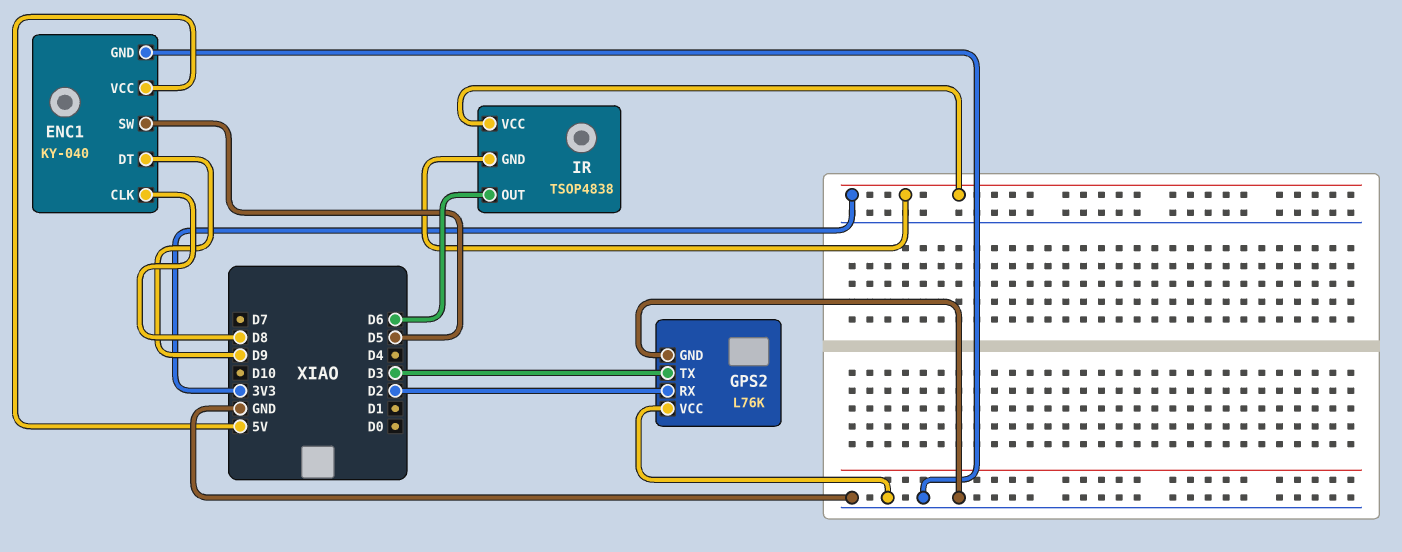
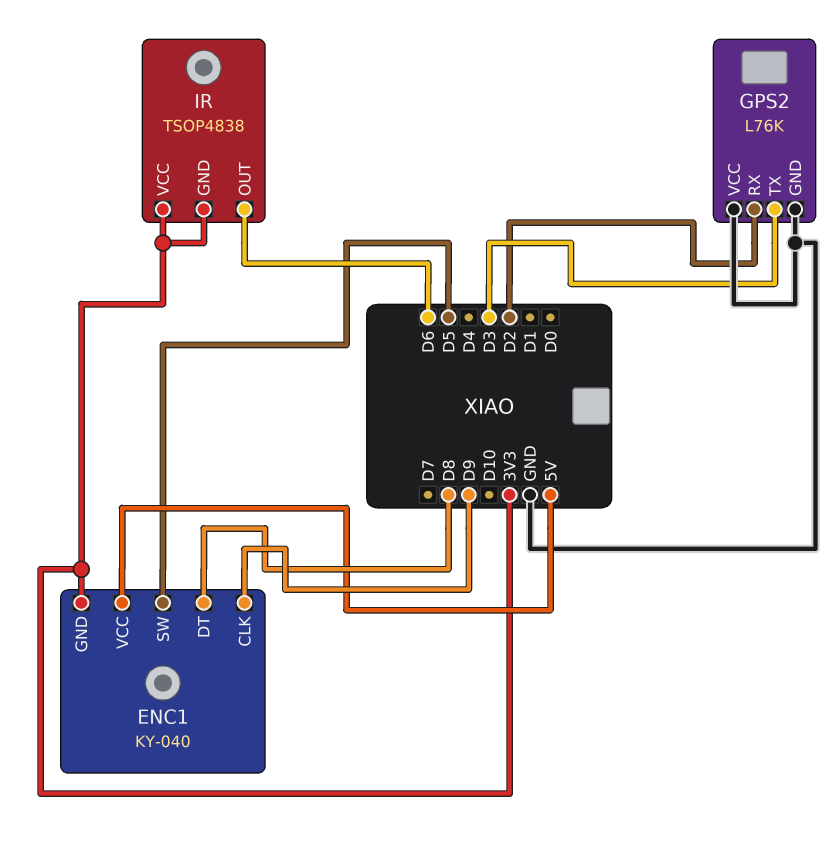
ENC1 pin CLK: D8 -> D9
ENC1 pin DT: D9 -> D8
ENC1 pin GND: GND -> 3V3

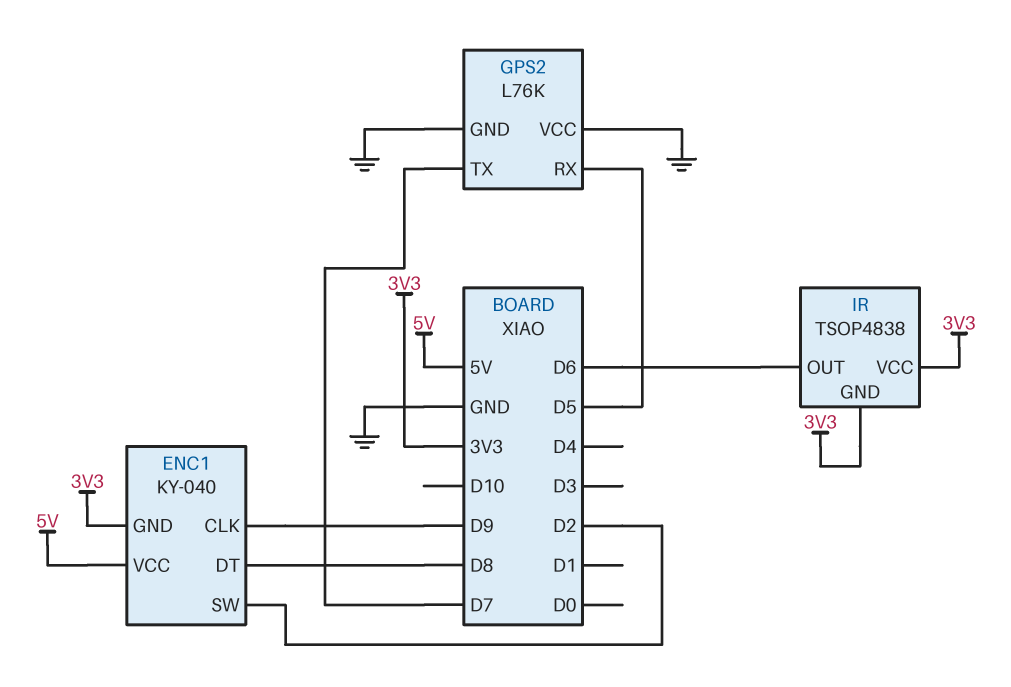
ENC1 pin SW: D5 -> D2
GPS2 pin RX: D2 -> D5
GPS2 pin TX: D3 -> D7

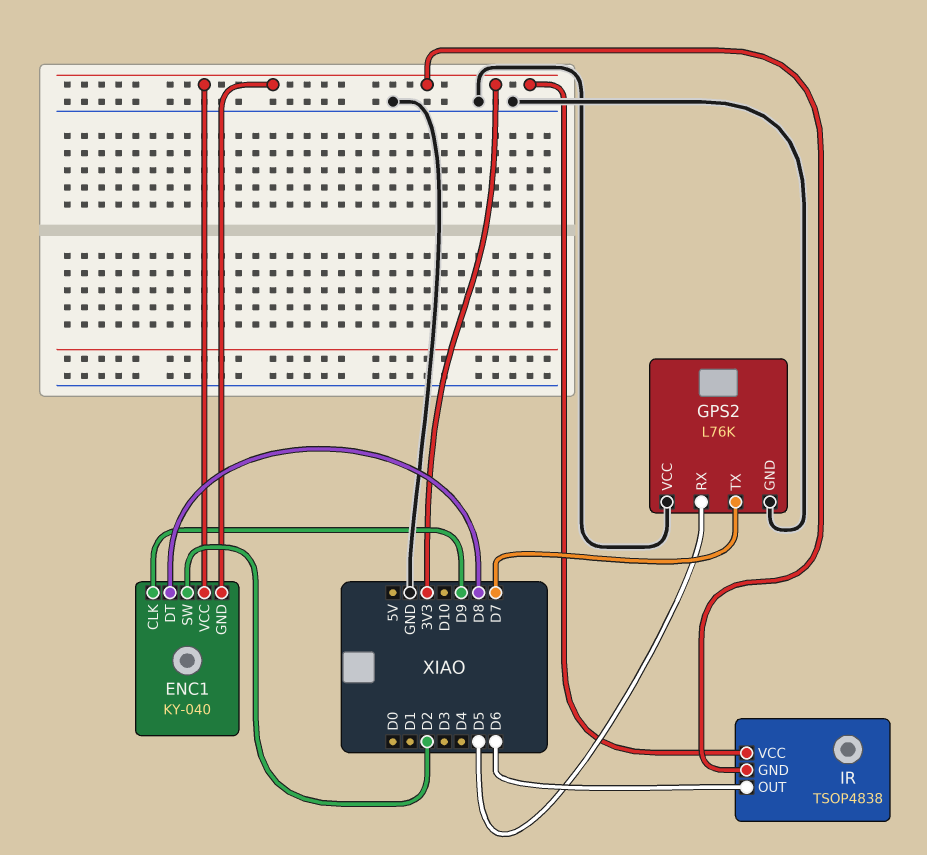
ENC1 pin VCC: 5V -> 3V3

